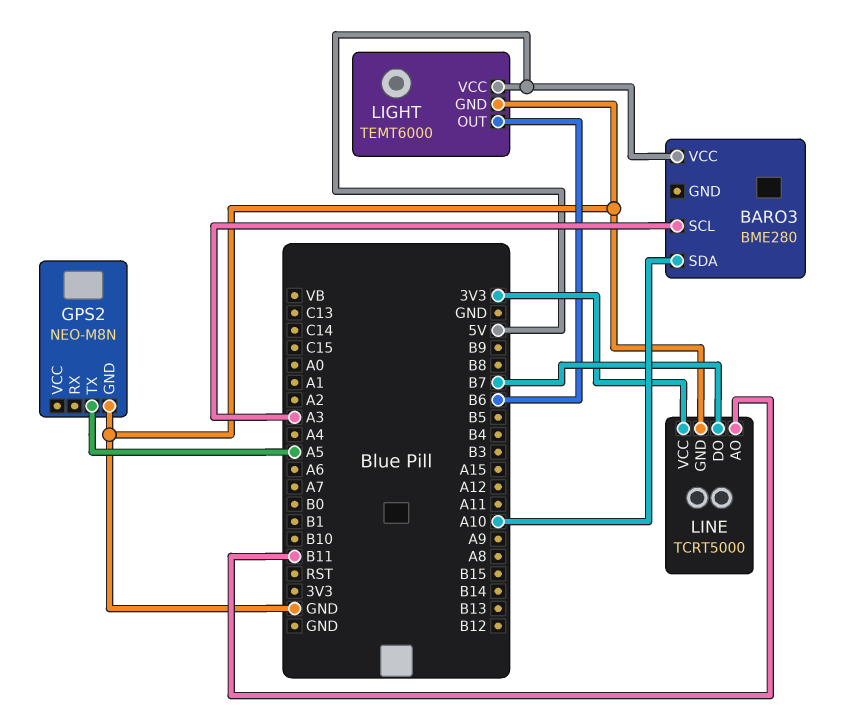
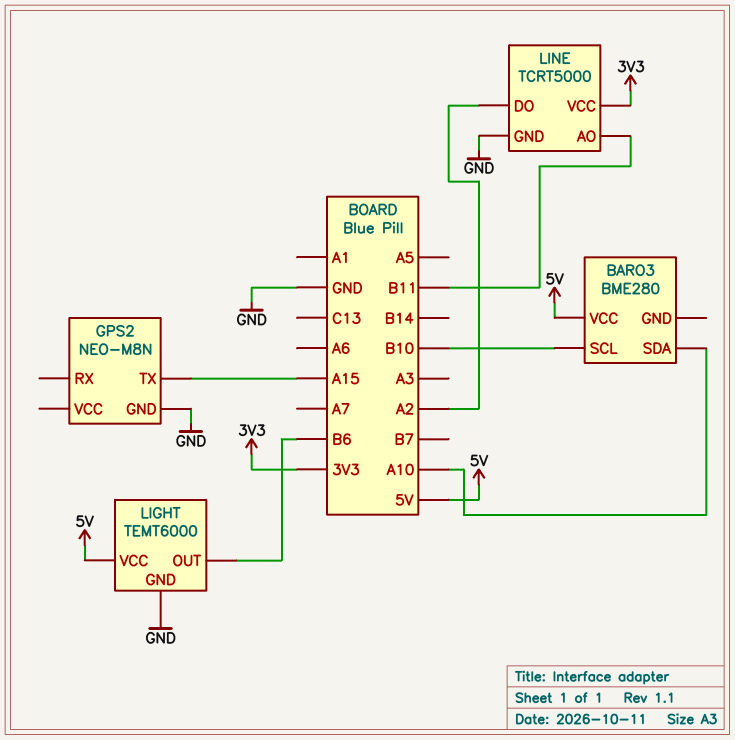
BARO3 pin SCL: A3 -> B10
GPS2 pin TX: A5 -> A15
LINE pin DO: B7 -> A2

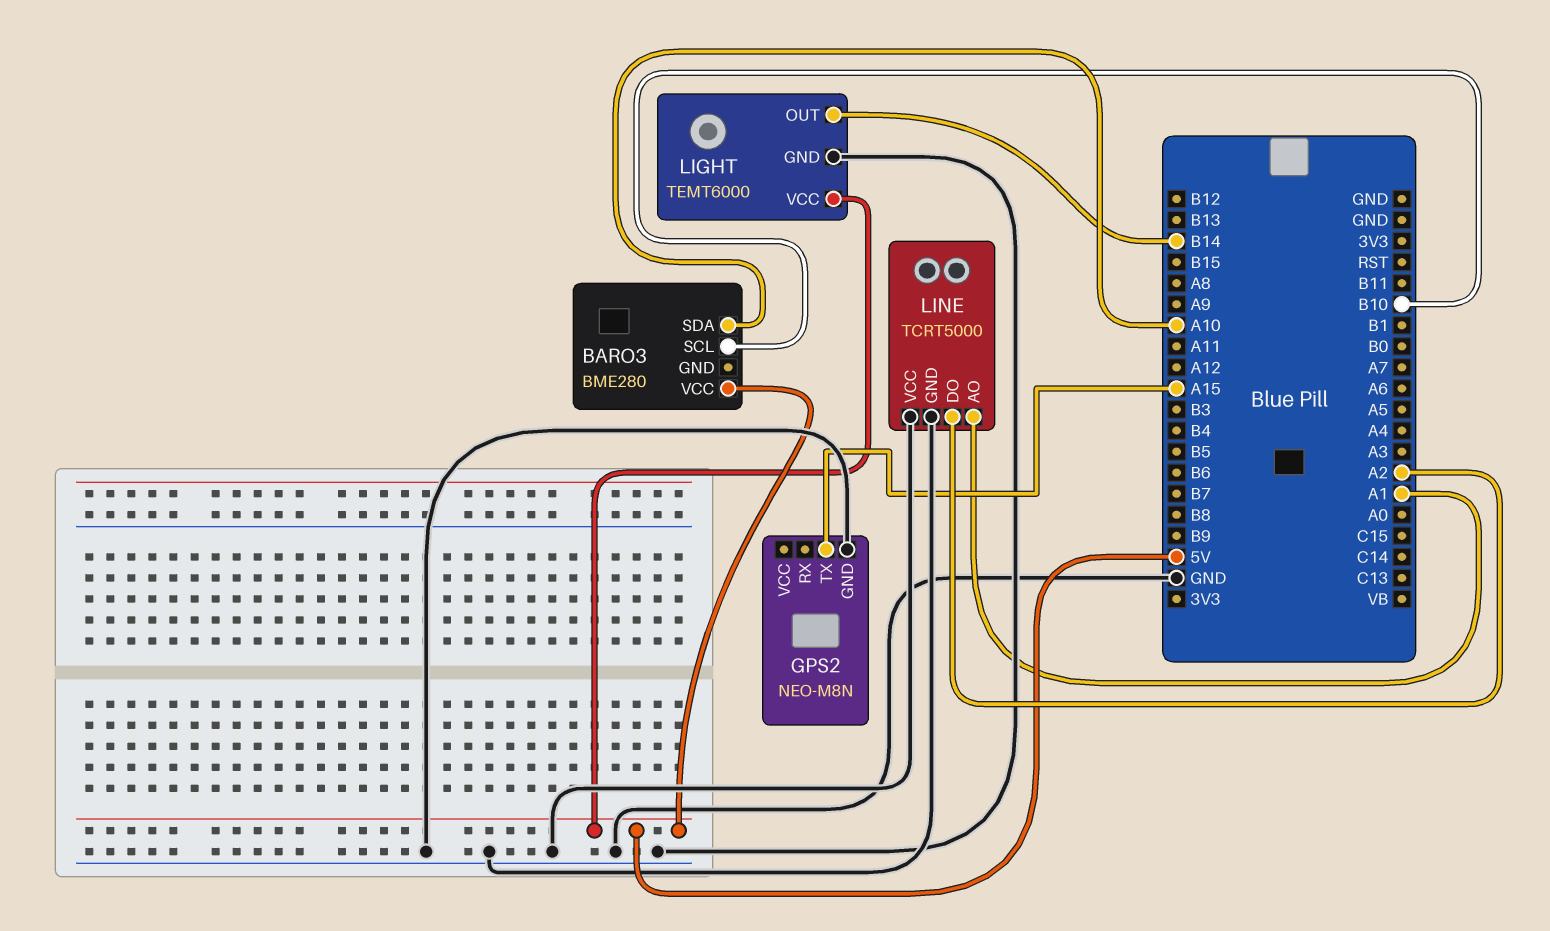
LIGHT pin OUT: B6 -> B14
LINE pin AO: B11 -> A1
LINE pin VCC: 3V3 -> GND

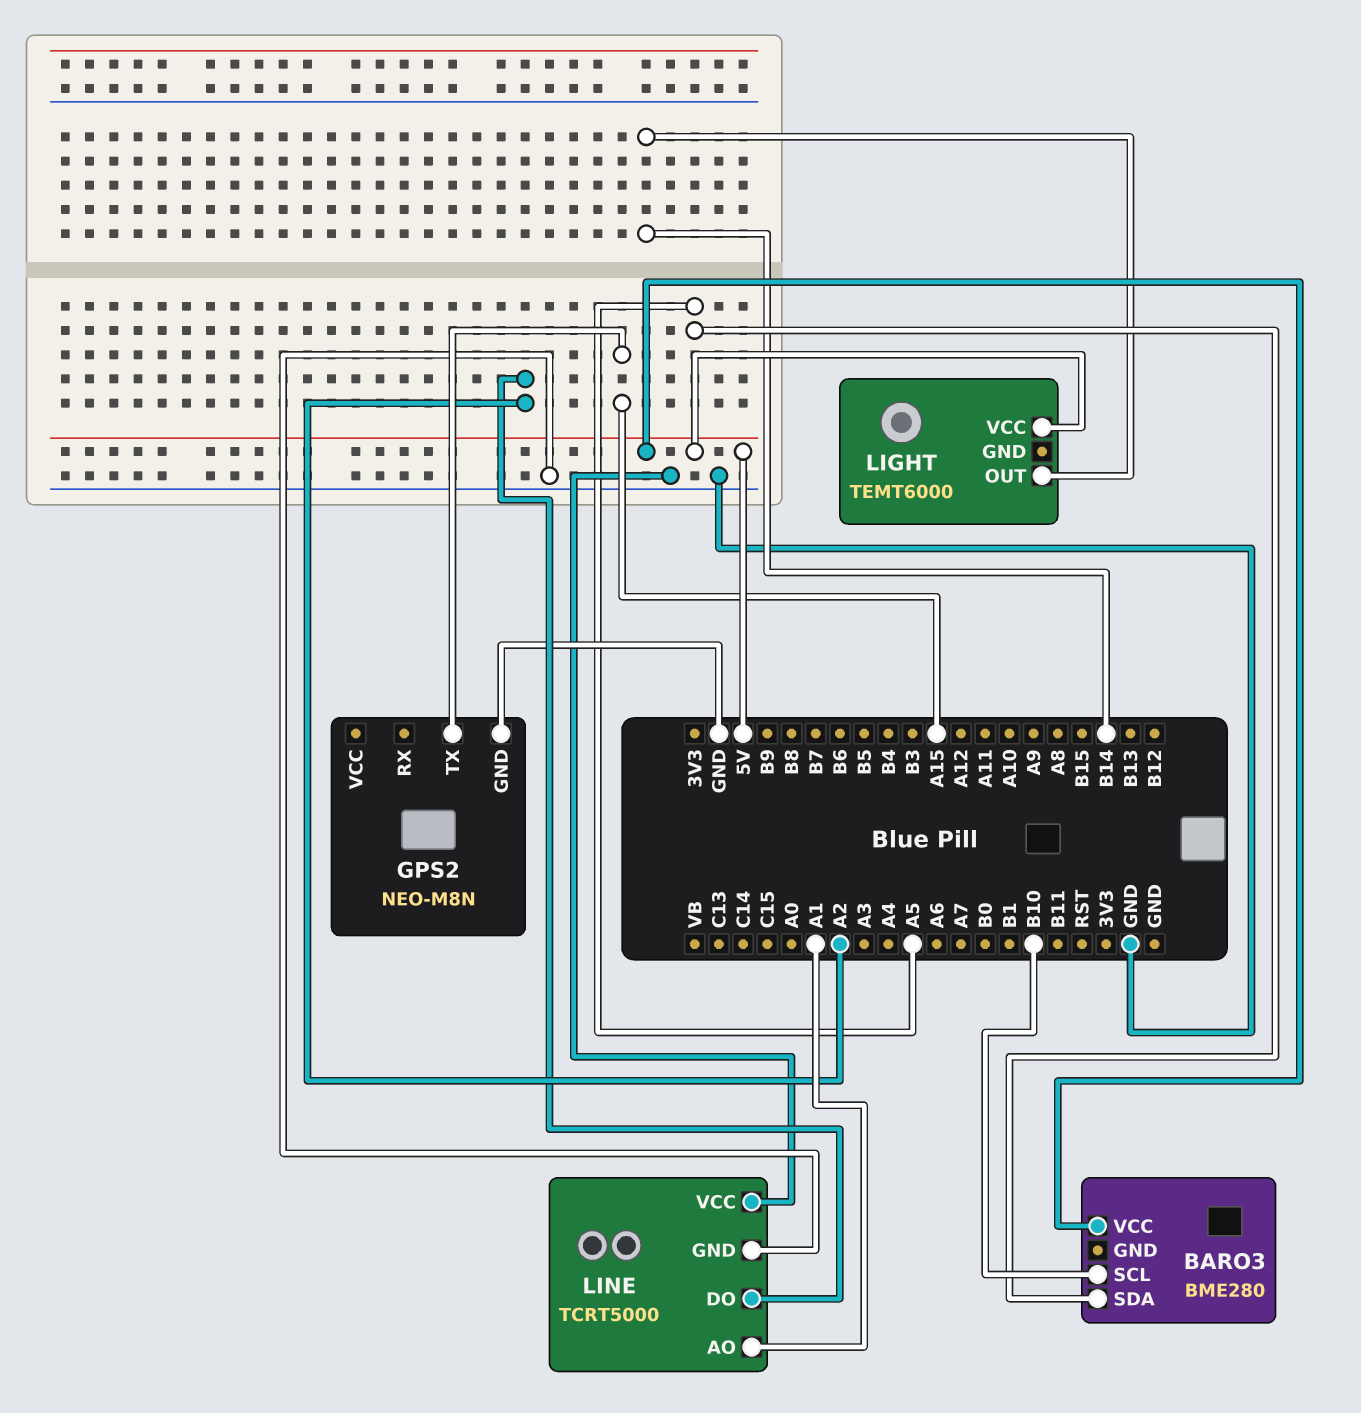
BARO3 pin SDA: A10 -> A5
LIGHT pin GND: GND -> none

